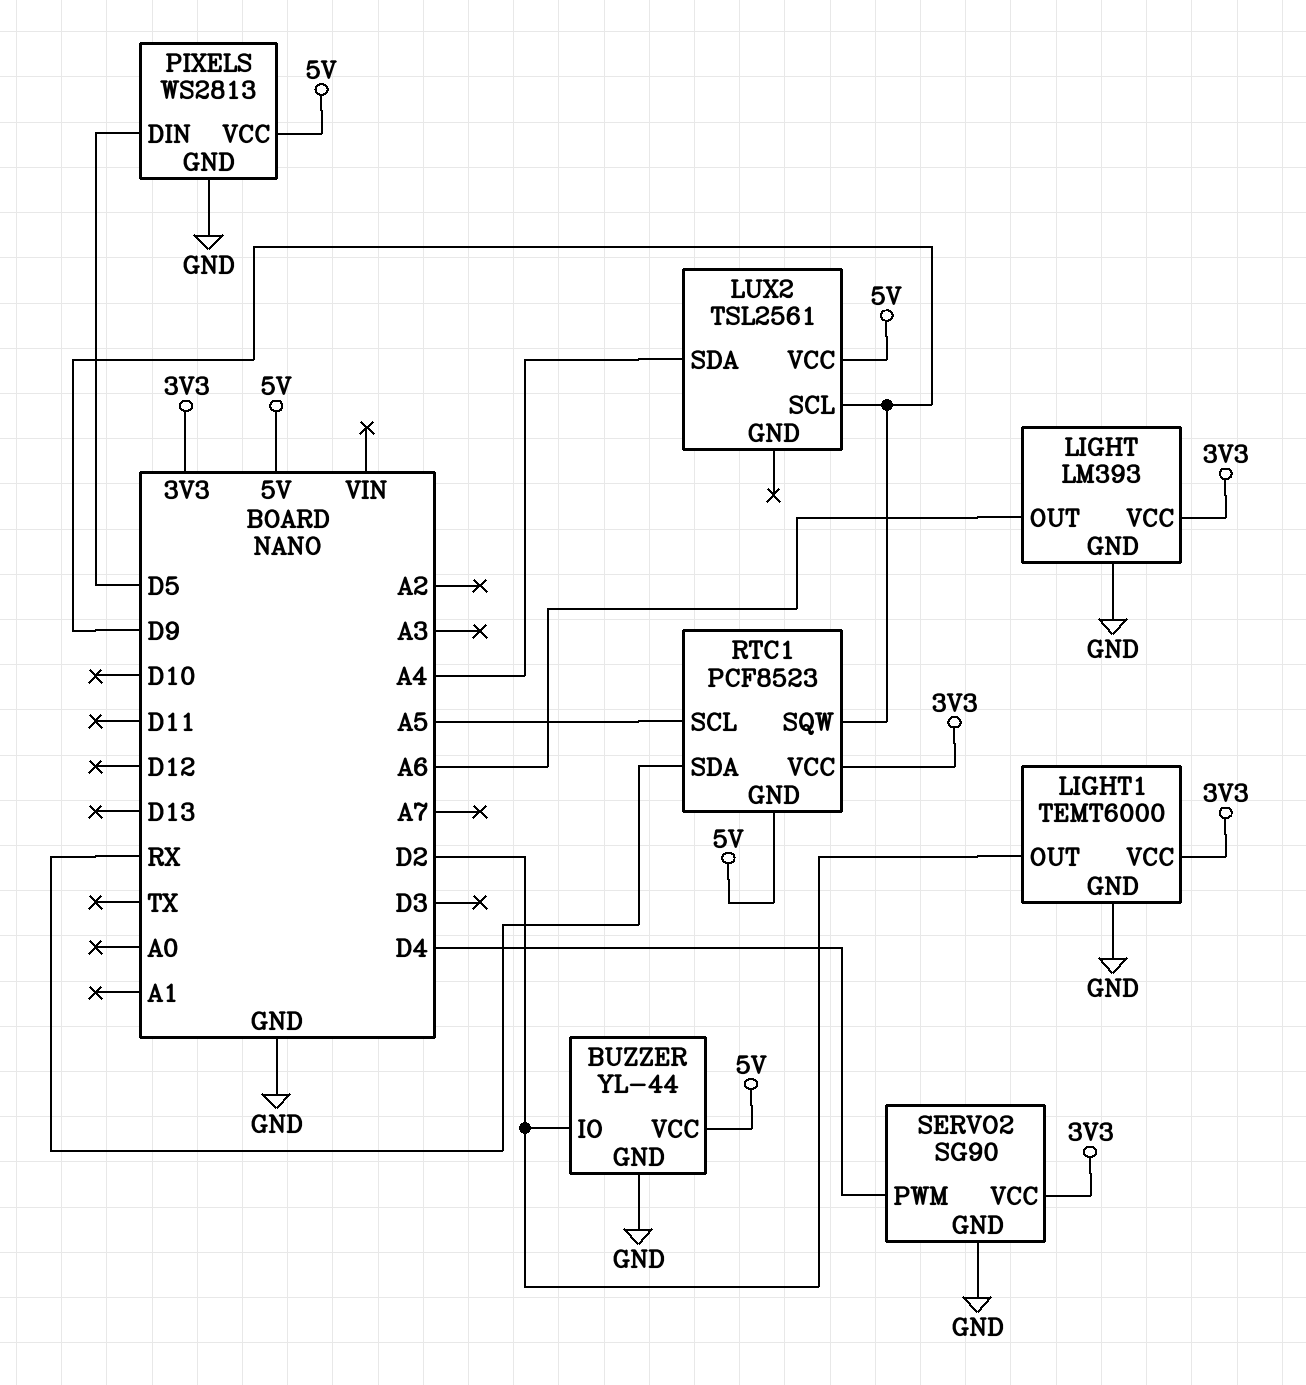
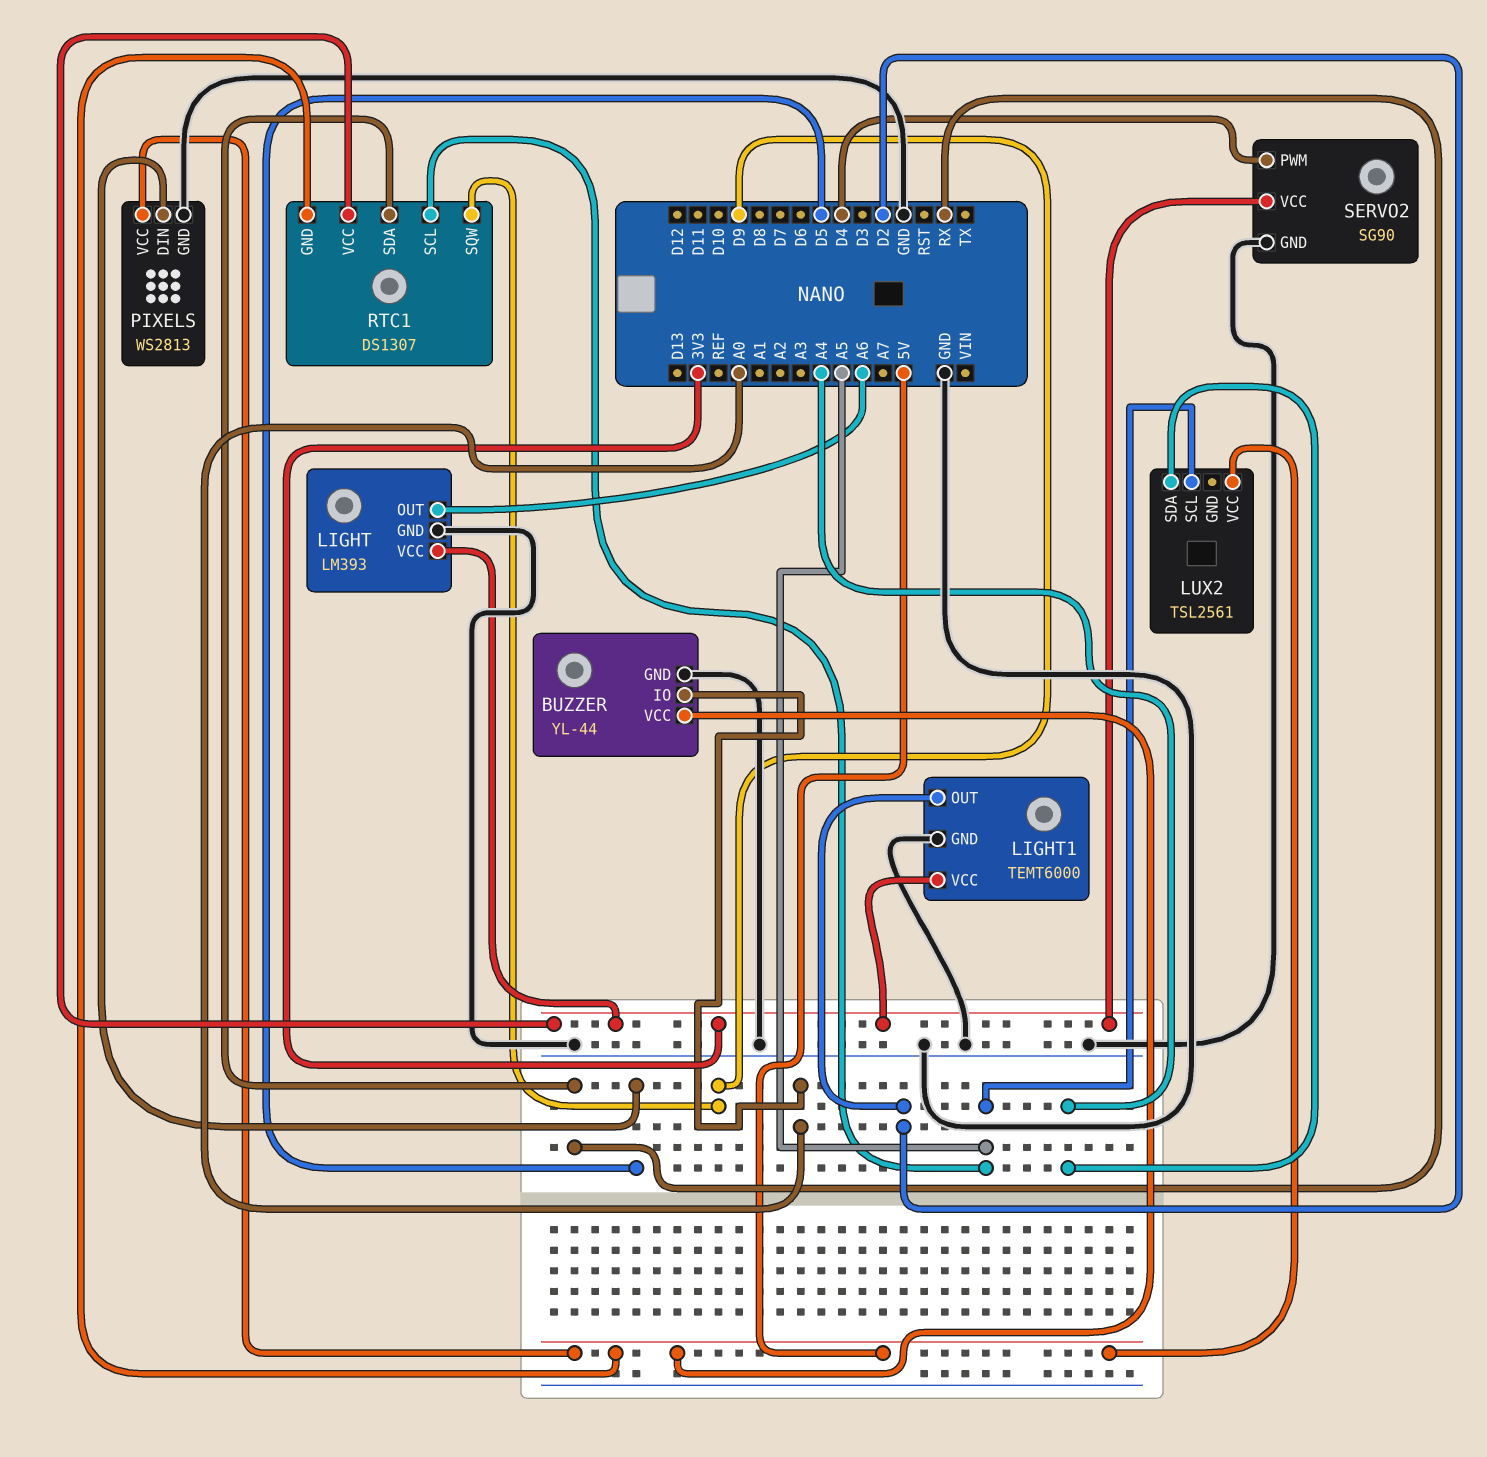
BUZZER pin IO: D2 -> A0
LUX2 pin SCL: D9 -> A5
RTC1: PCF8523 -> DS1307

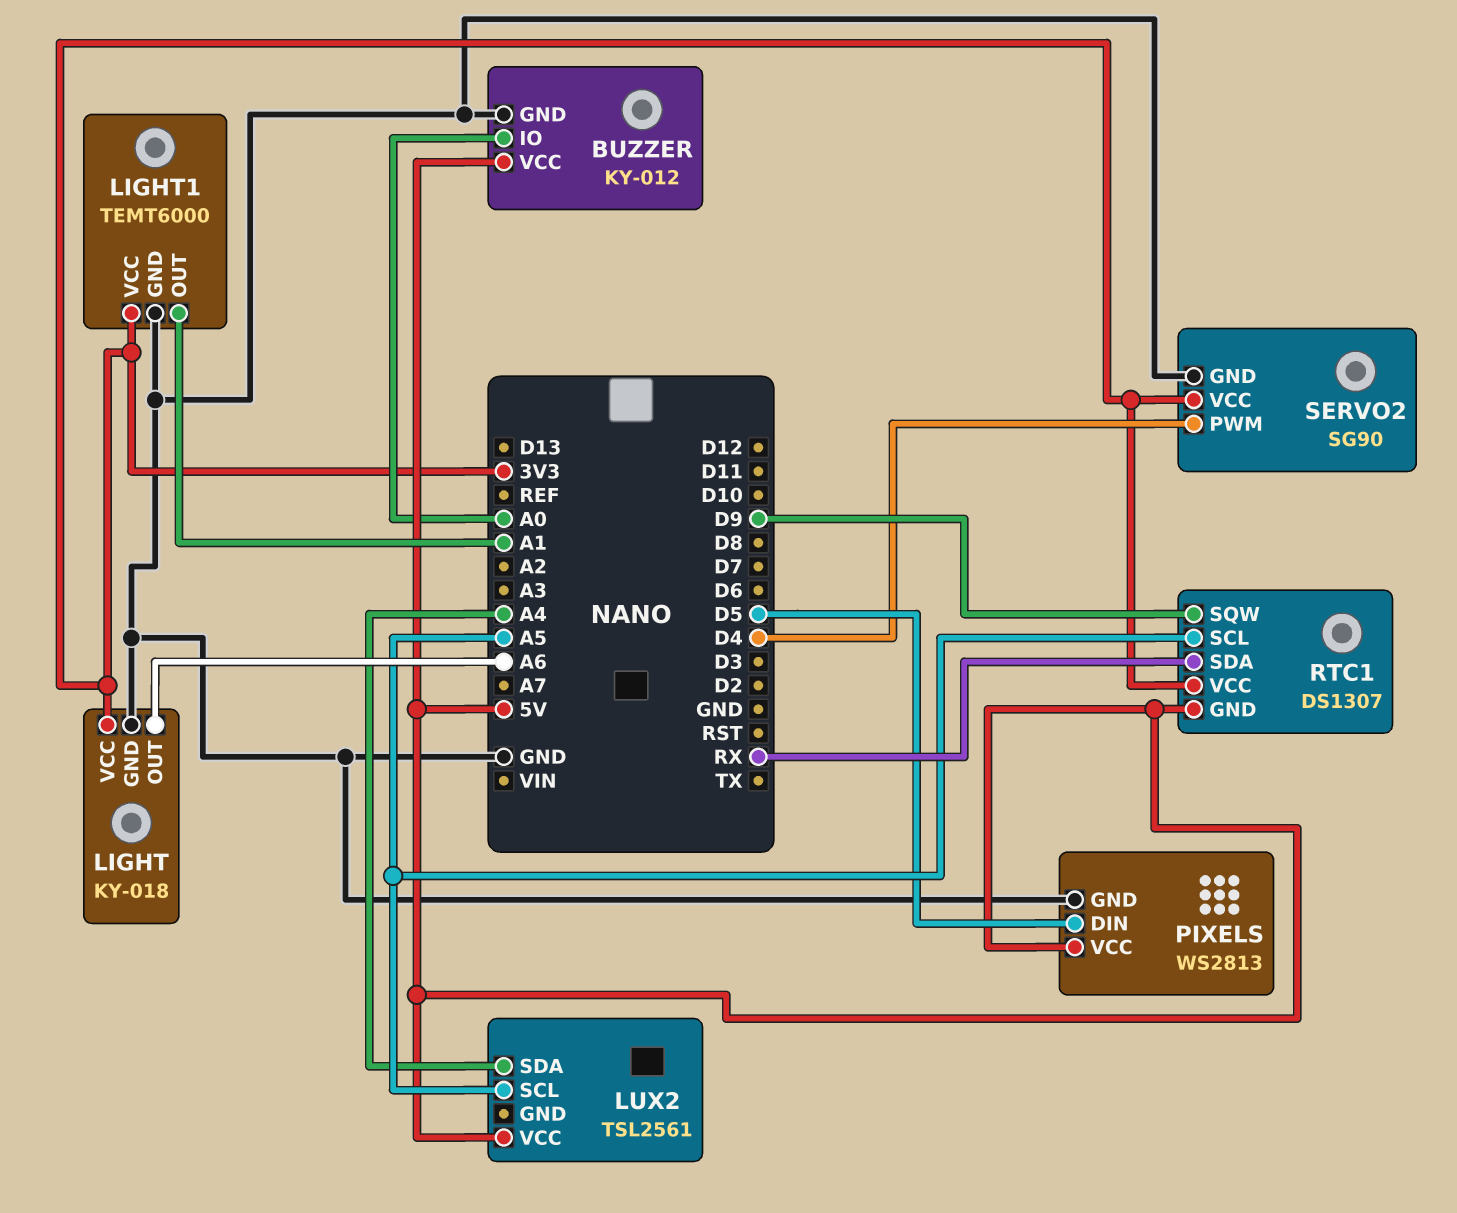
BUZZER: YL-44 -> KY-012
LIGHT: LM393 -> KY-018
LIGHT1 pin OUT: D2 -> A1

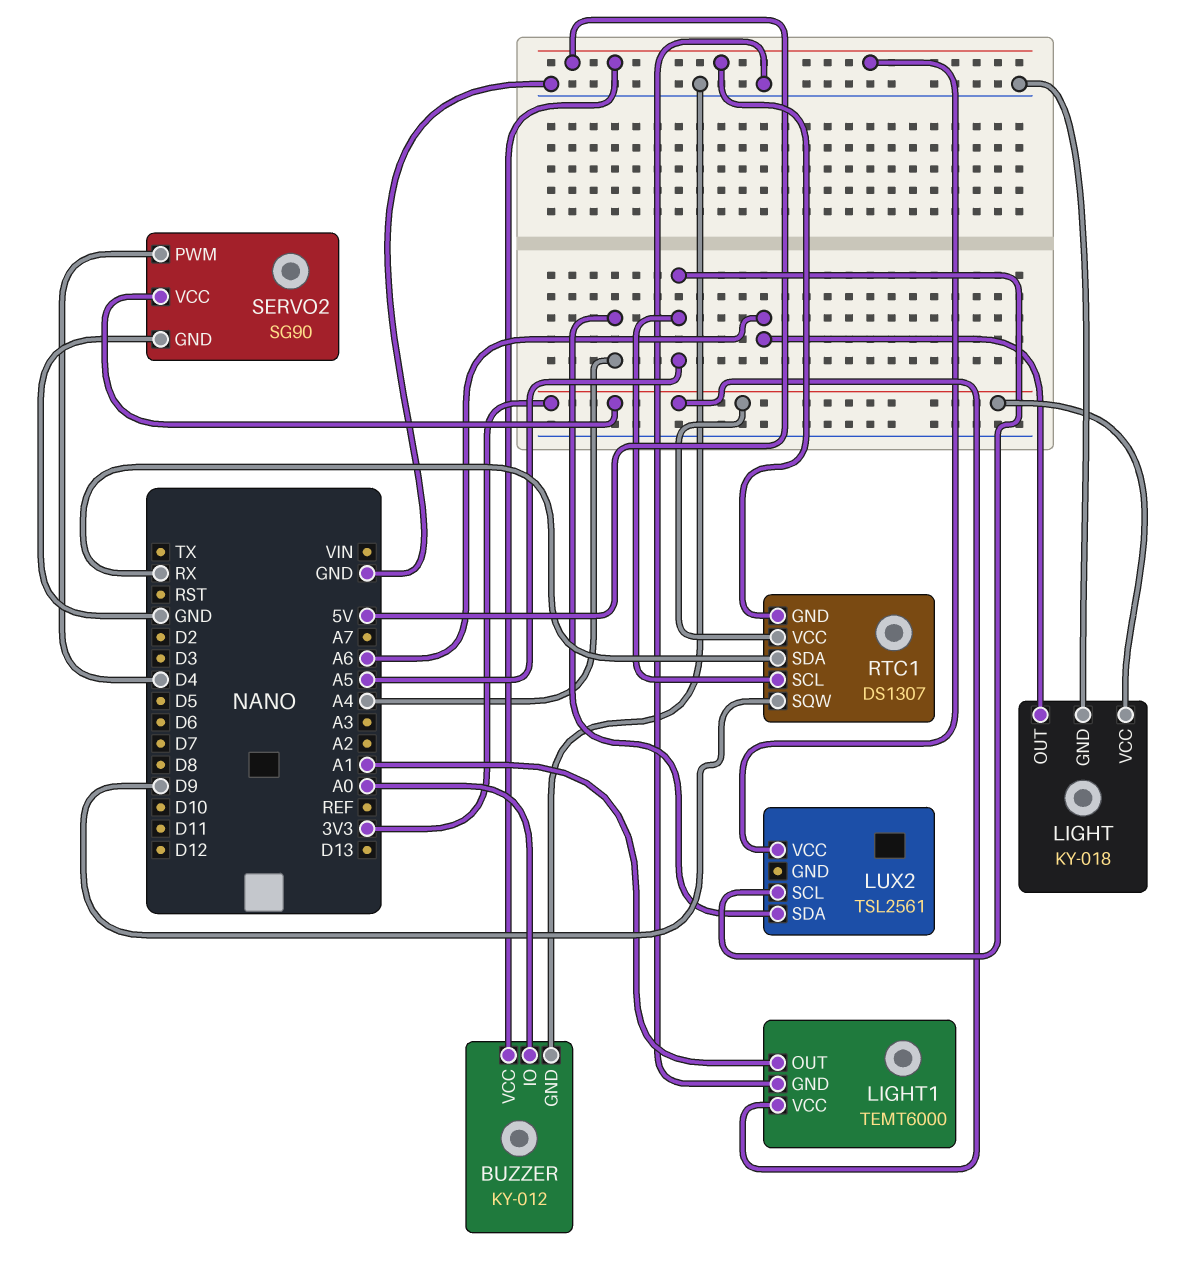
PIXELS: WS2813 -> none
PIXELS pin DIN: D5 -> none
PIXELS pin GND: GND -> none
PIXELS pin VCC: 5V -> none

